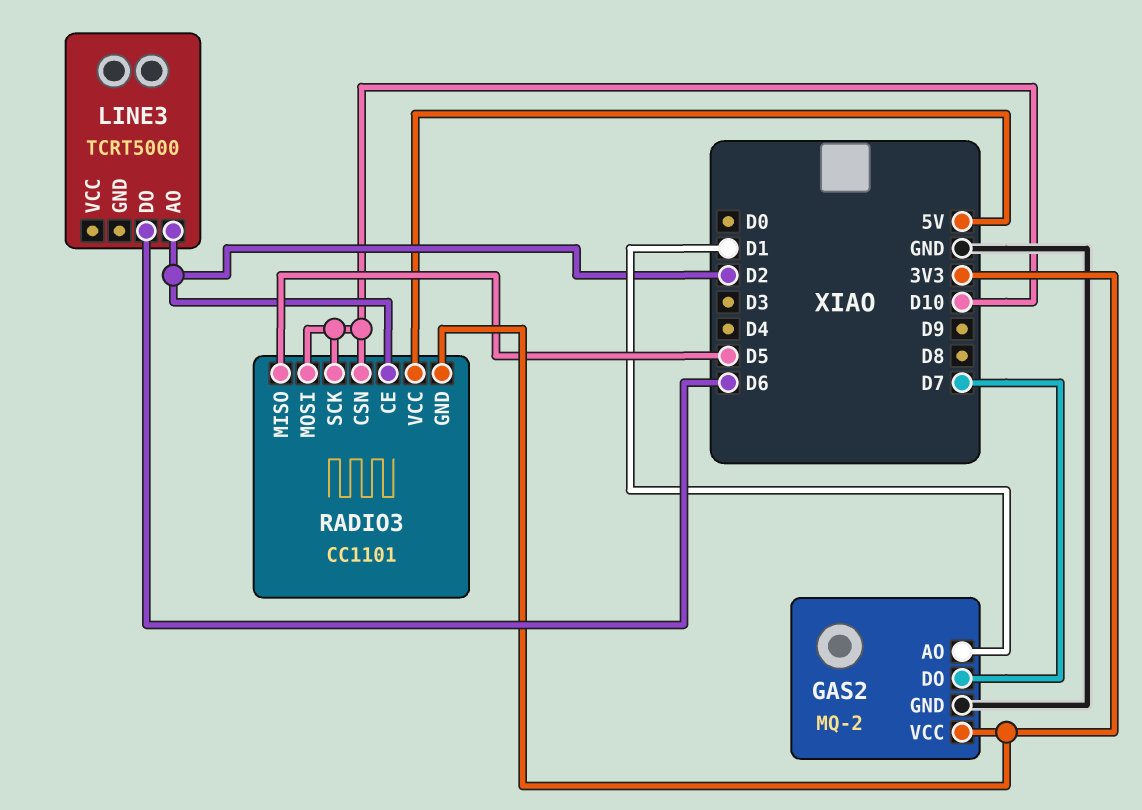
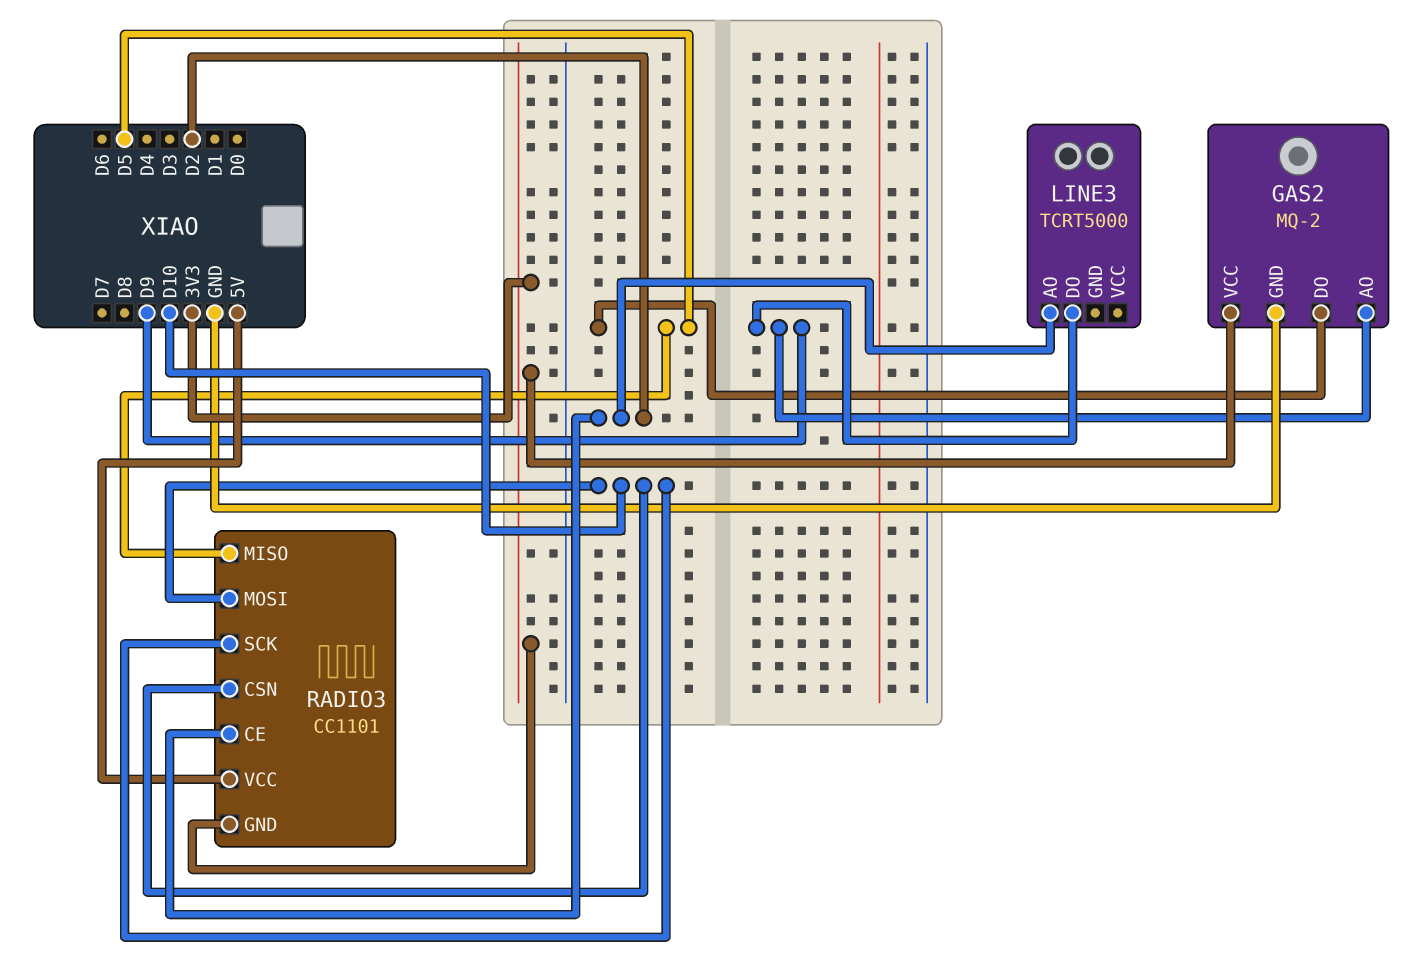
GAS2 pin AO: D1 -> D9
GAS2 pin DO: D7 -> D5
LINE3 pin DO: D6 -> D9

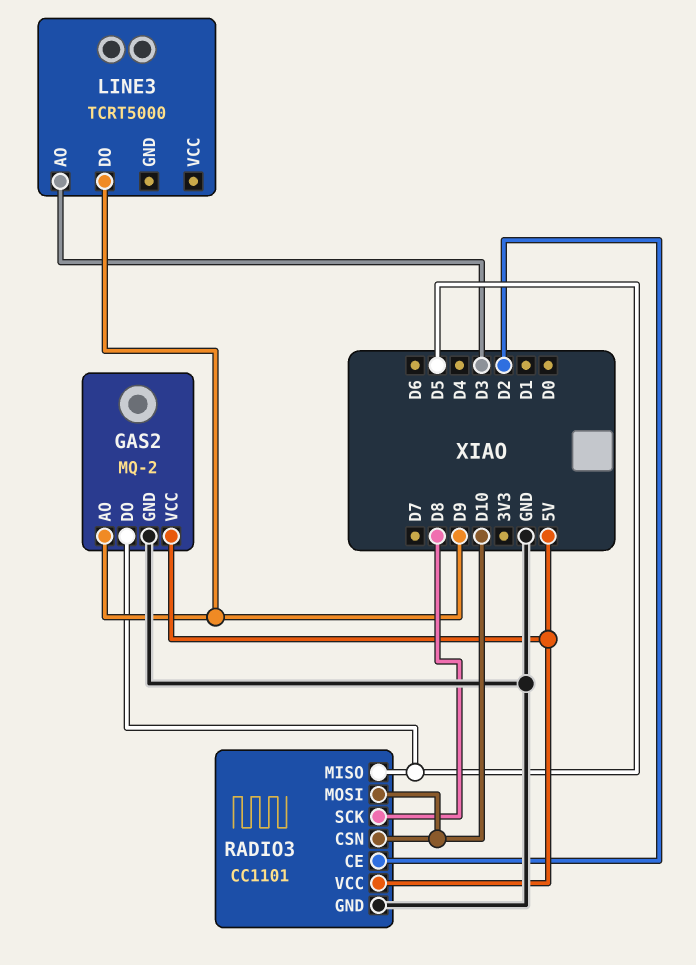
GAS2 pin VCC: 3V3 -> 5V
LINE3 pin AO: D2 -> D3
RADIO3 pin GND: 3V3 -> GND
RADIO3 pin SCK: D10 -> D8

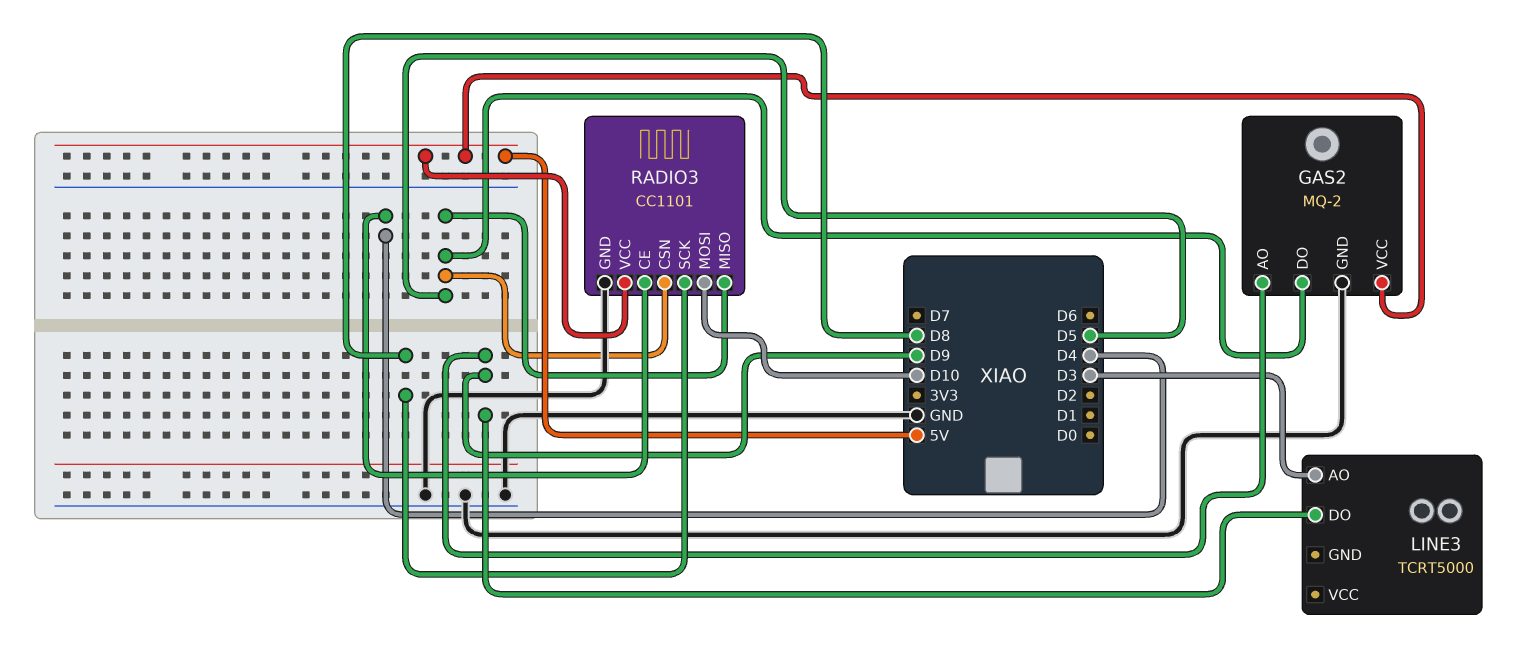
RADIO3 pin CE: D2 -> D4
RADIO3 pin CSN: D10 -> D5

